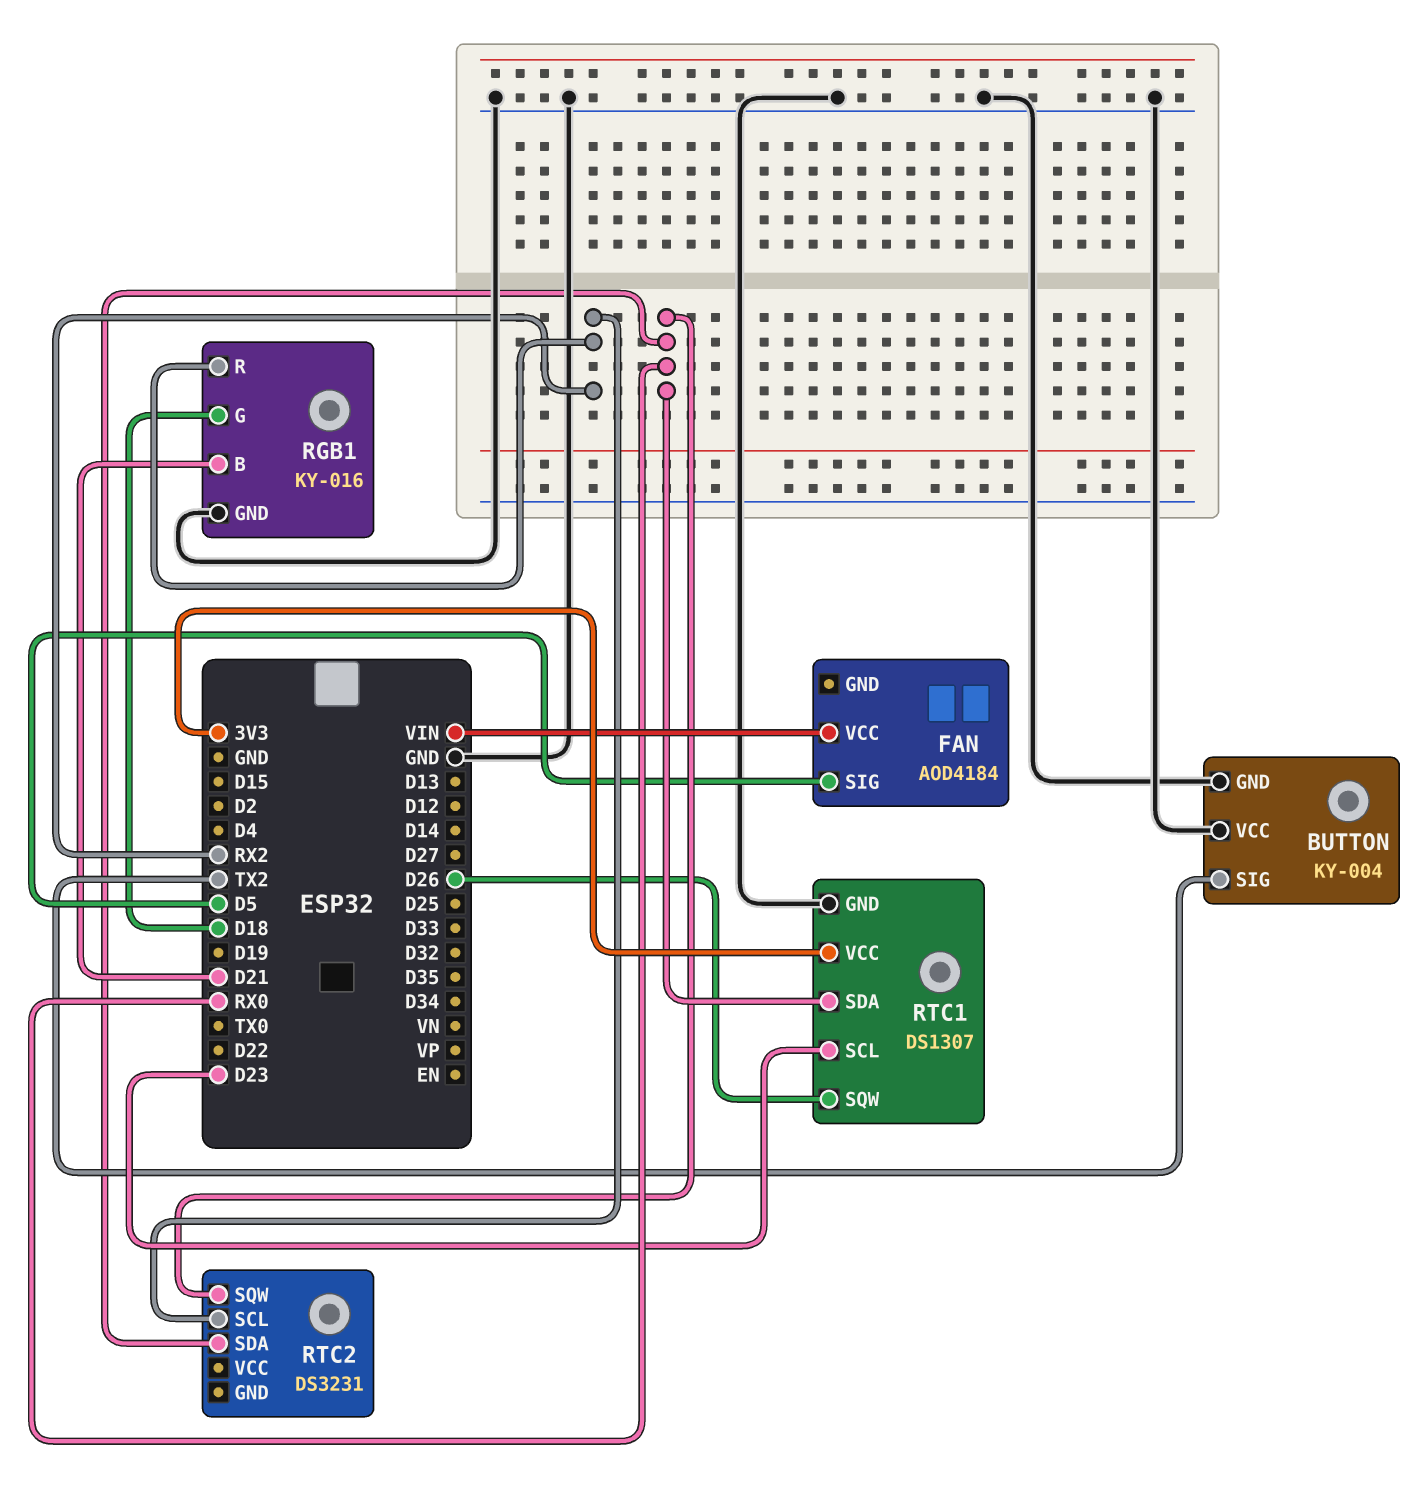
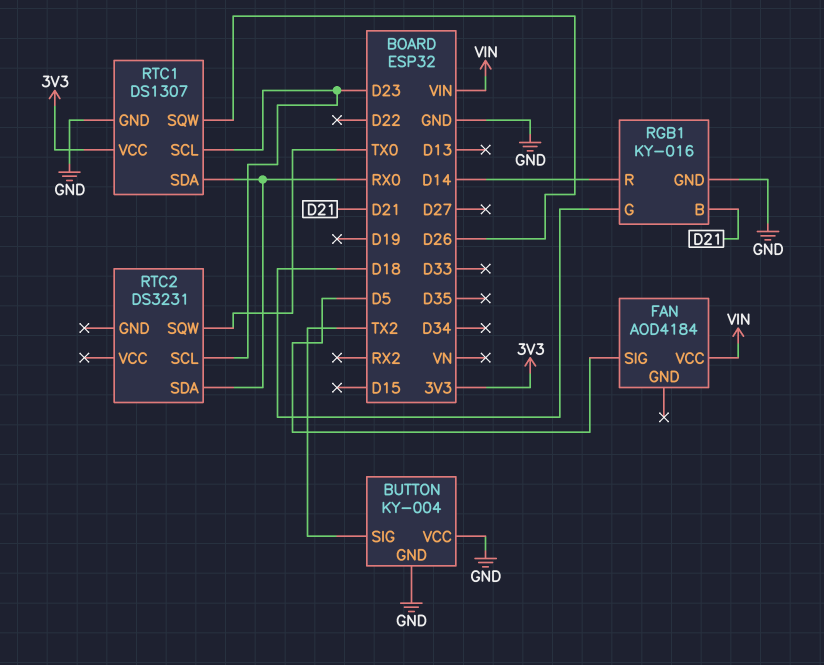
RGB1 pin R: RX2 -> D14
RTC2 pin SCL: RX2 -> D23
RTC2 pin SQW: RX0 -> TX0

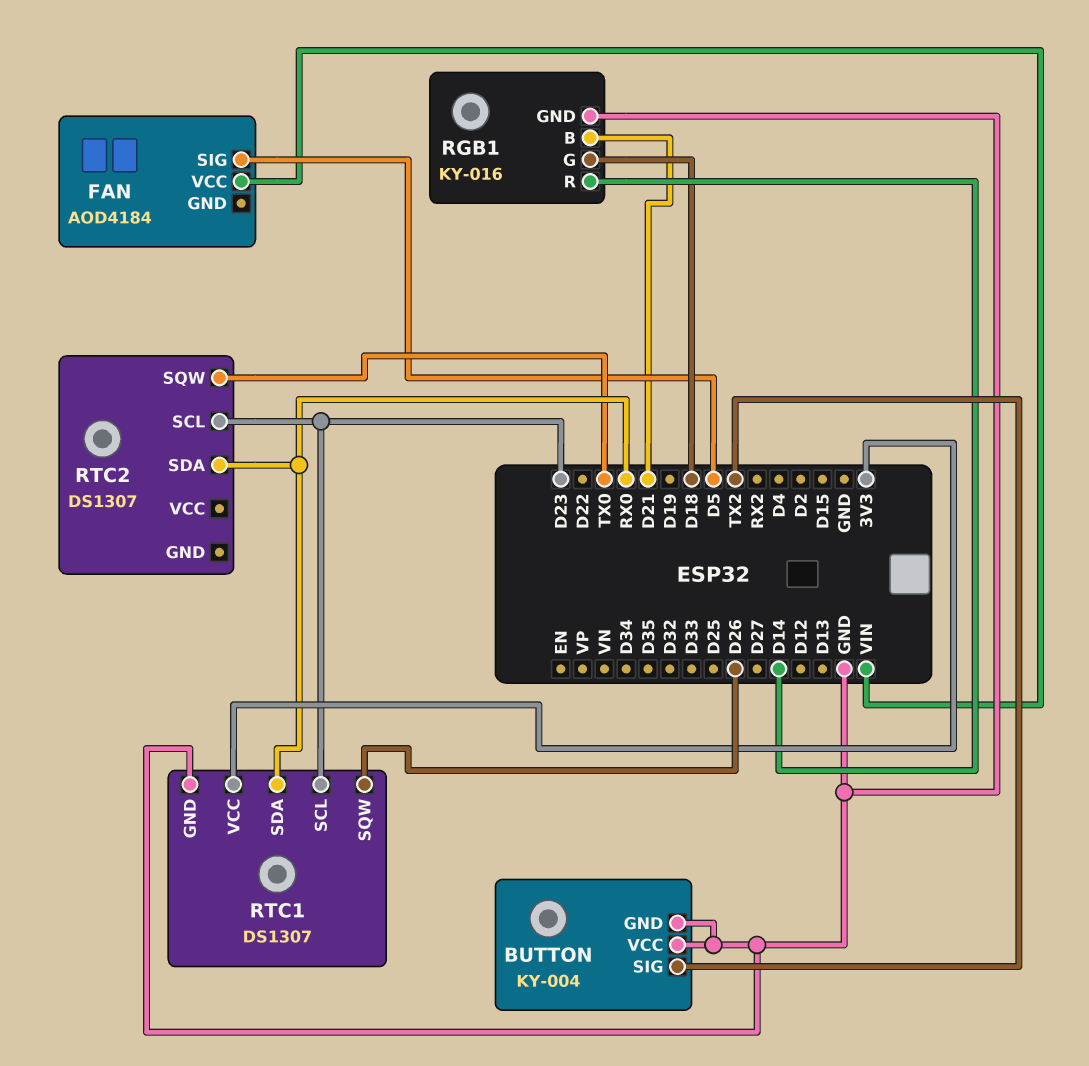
RTC2: DS3231 -> DS1307

